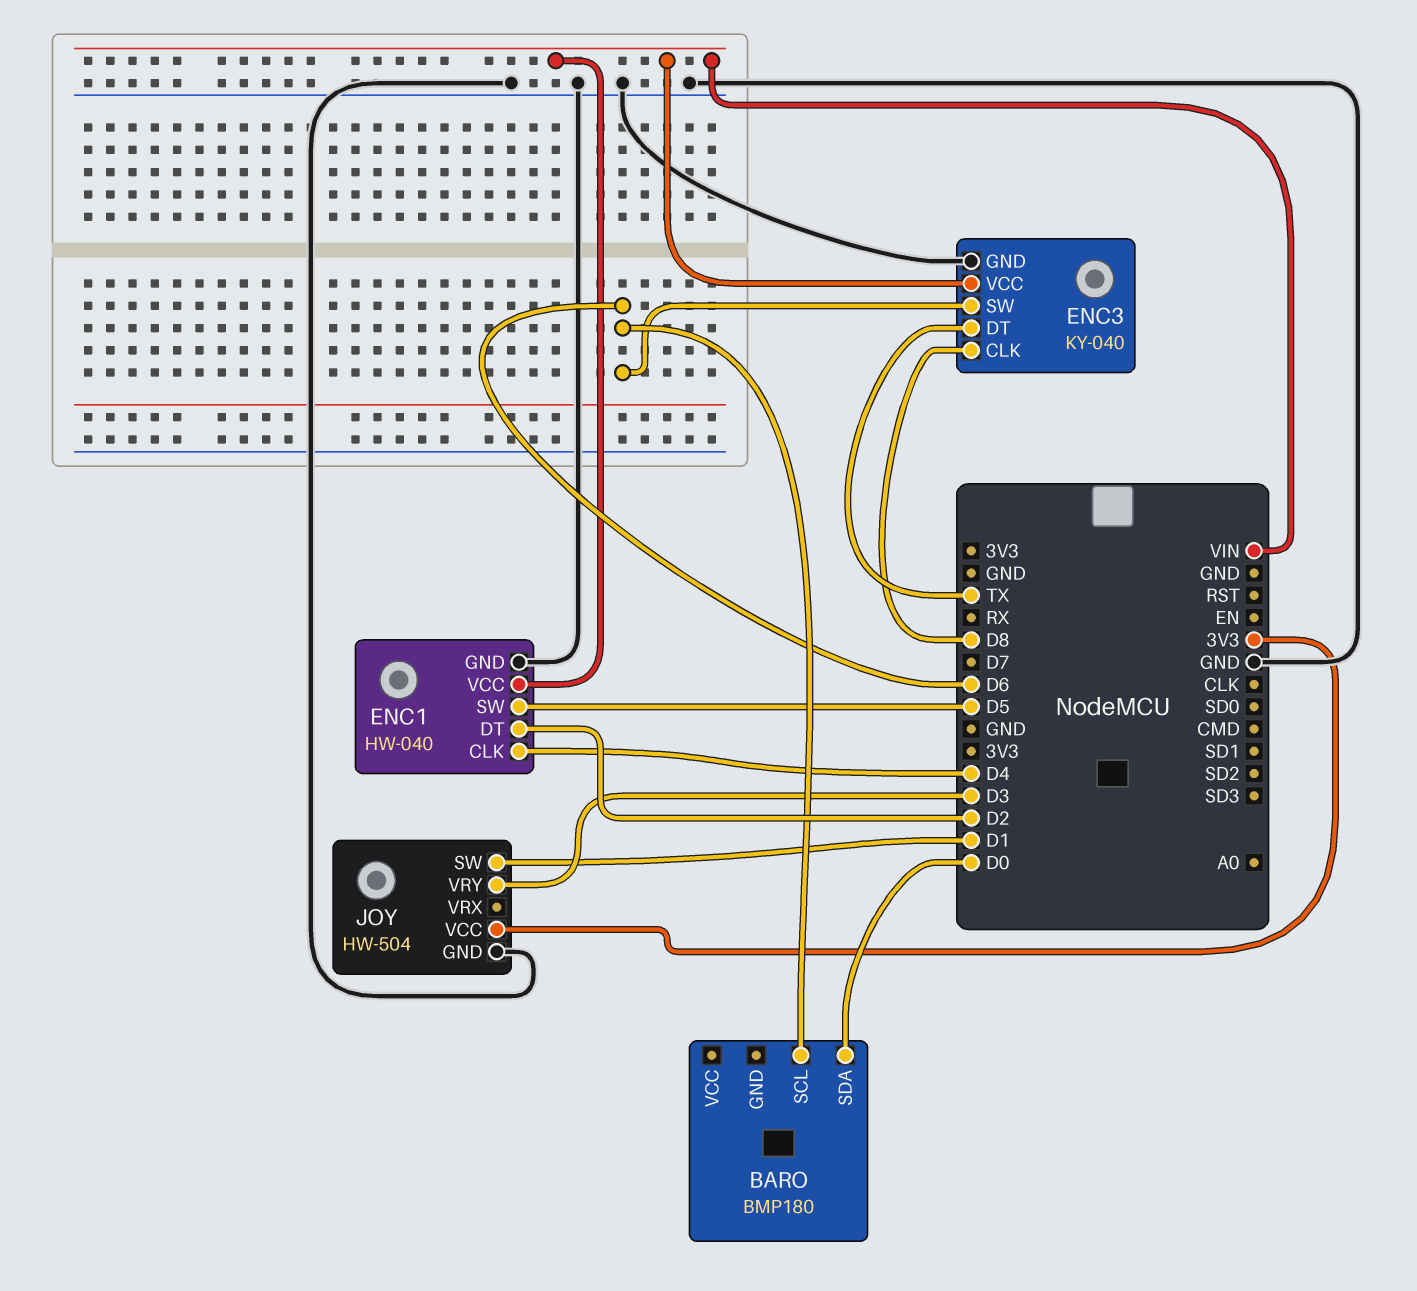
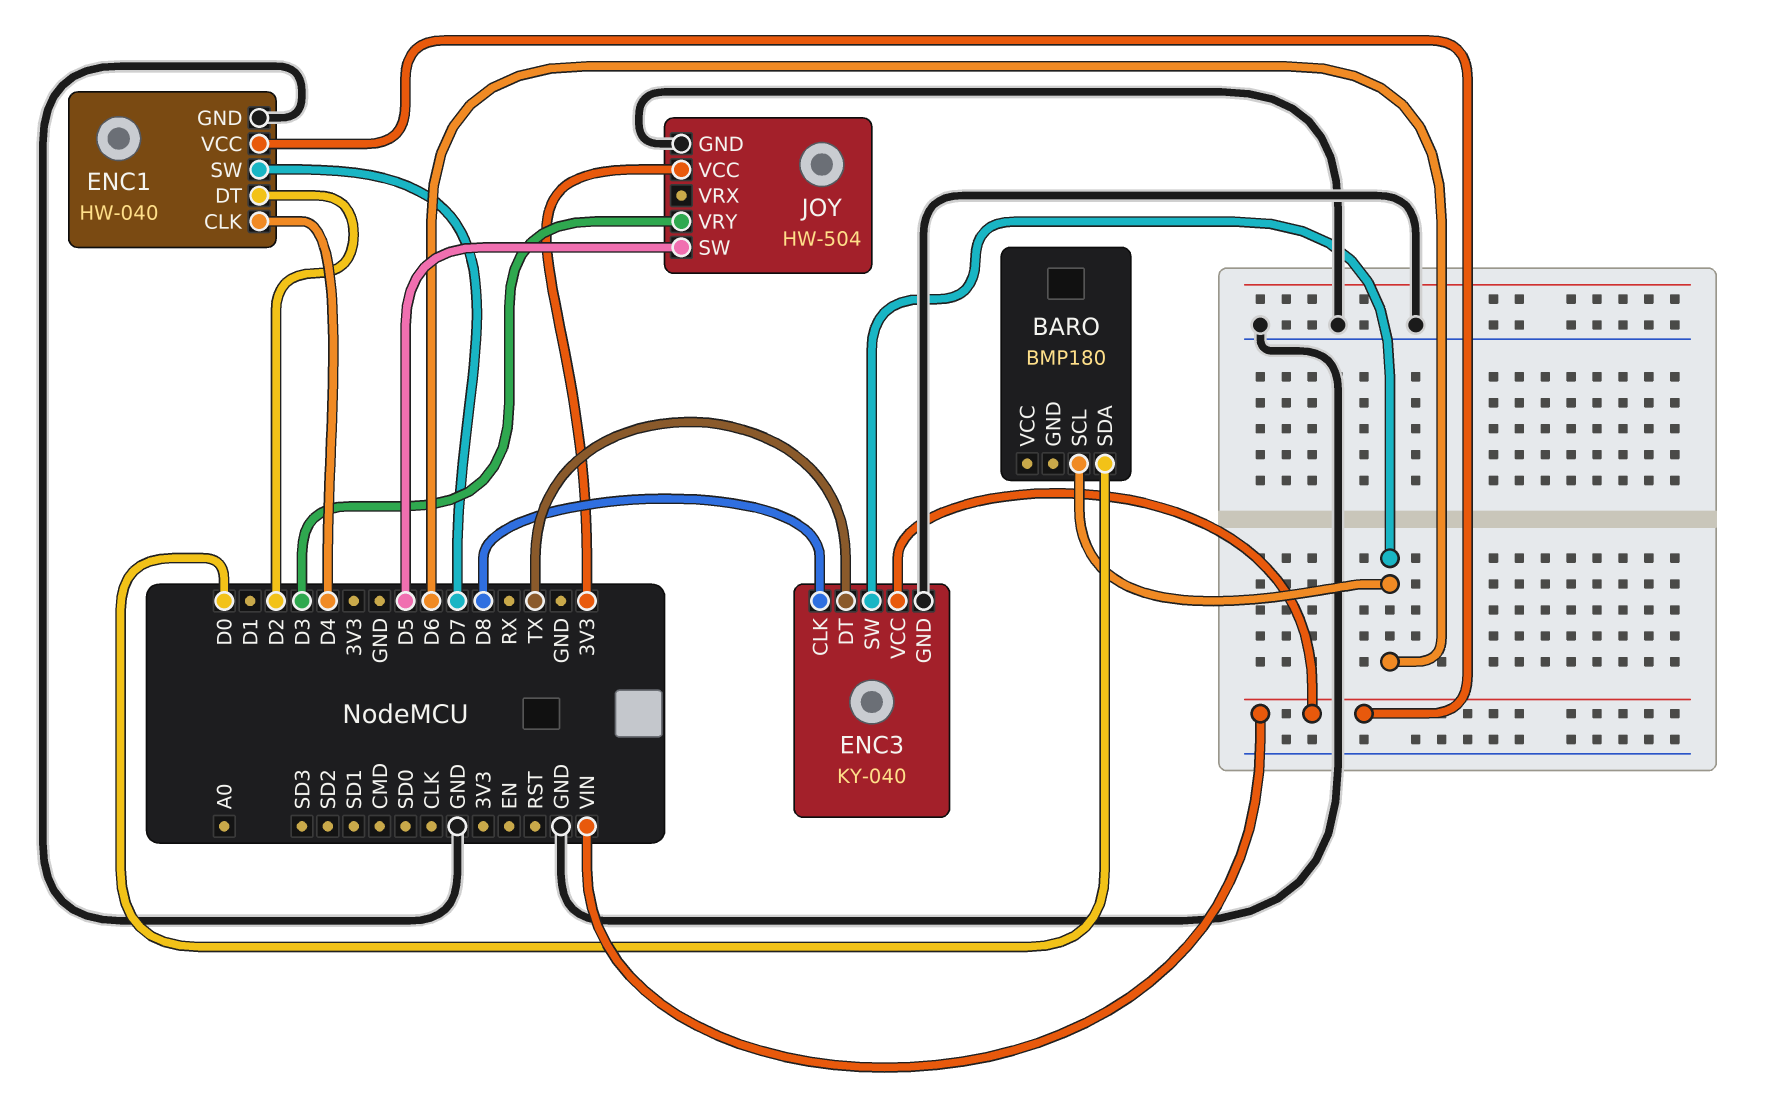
ENC1 pin SW: D5 -> D7
JOY pin SW: D1 -> D5

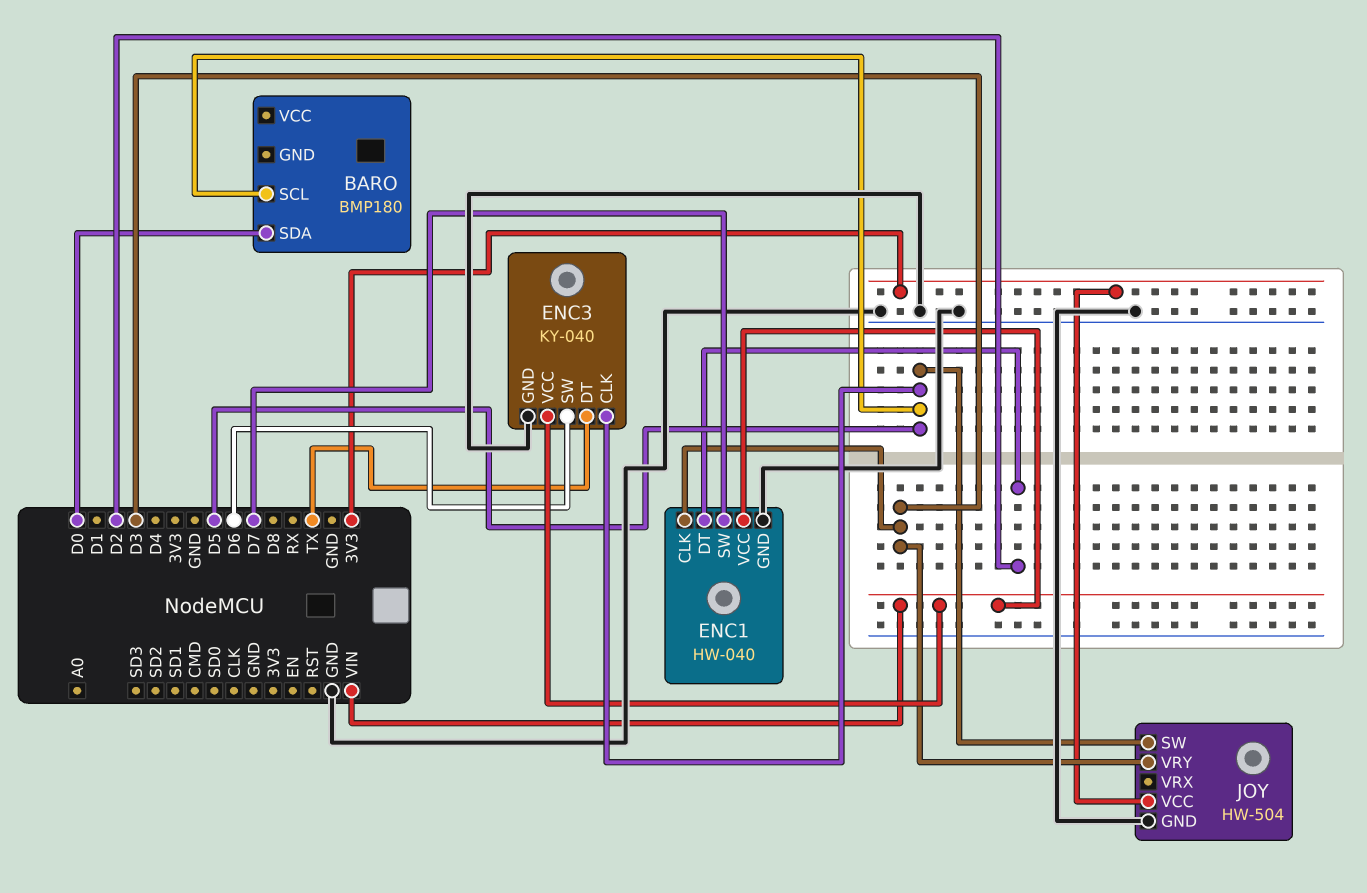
BARO pin SCL: D6 -> D5
ENC1 pin CLK: D4 -> D3
ENC3 pin CLK: D8 -> D5

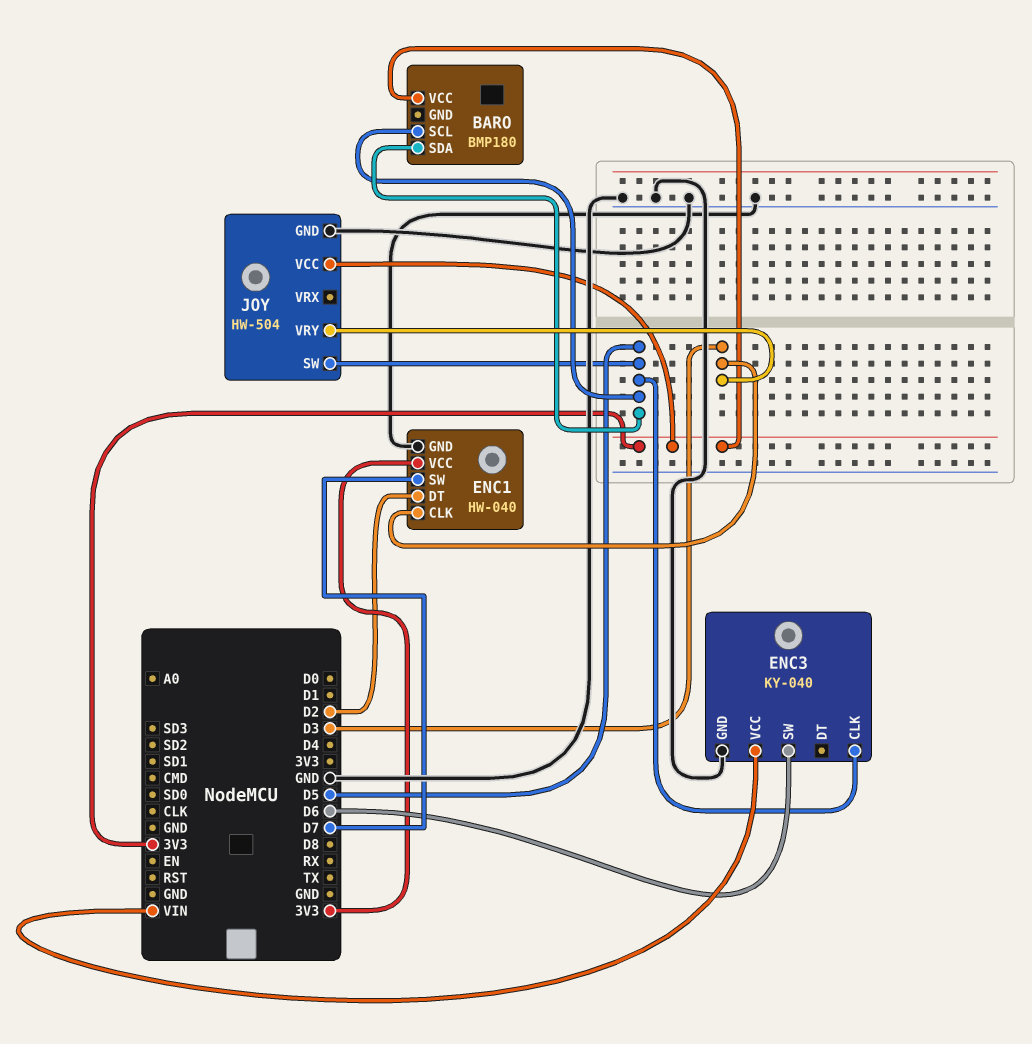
BARO pin SDA: D0 -> D5
BARO pin VCC: none -> 3V3
ENC1 pin VCC: VIN -> 3V3
ENC3 pin DT: TX -> none

